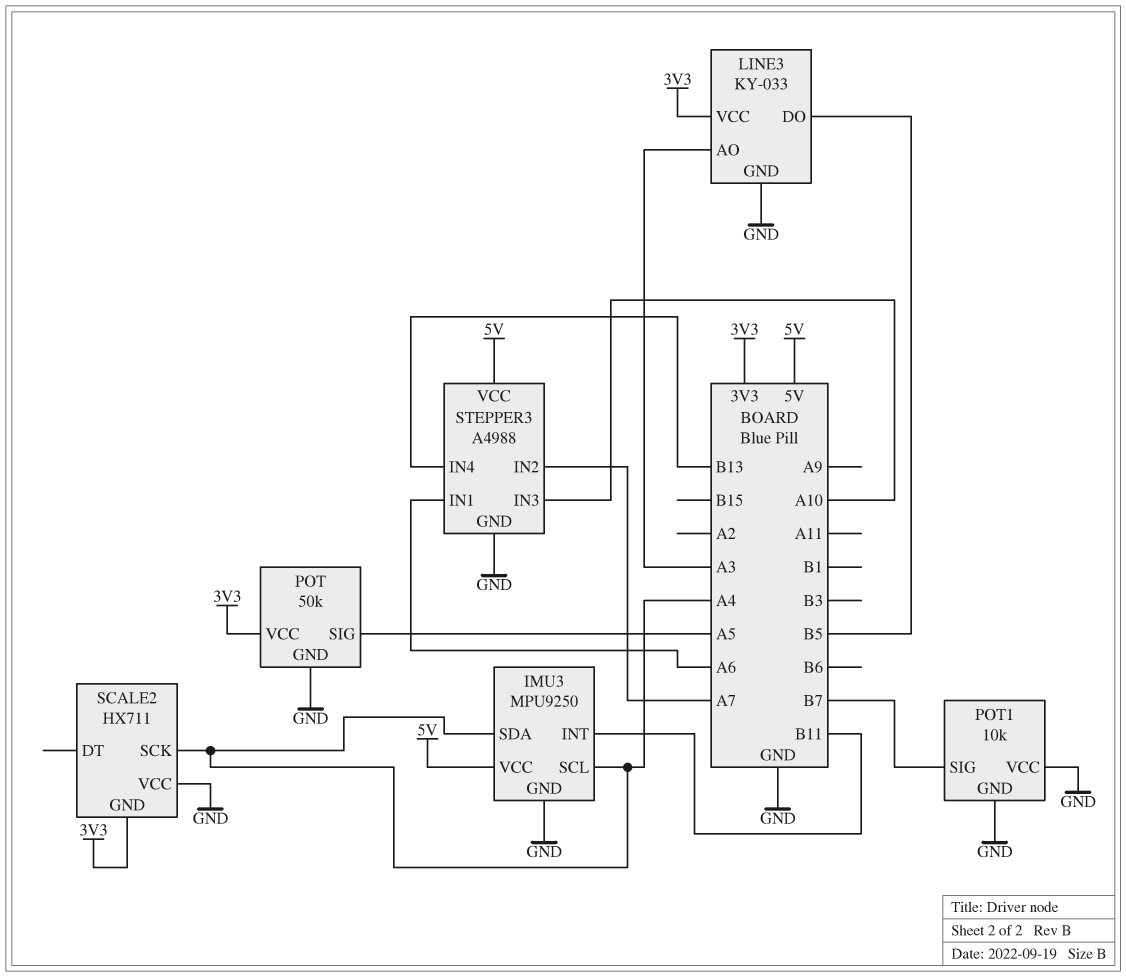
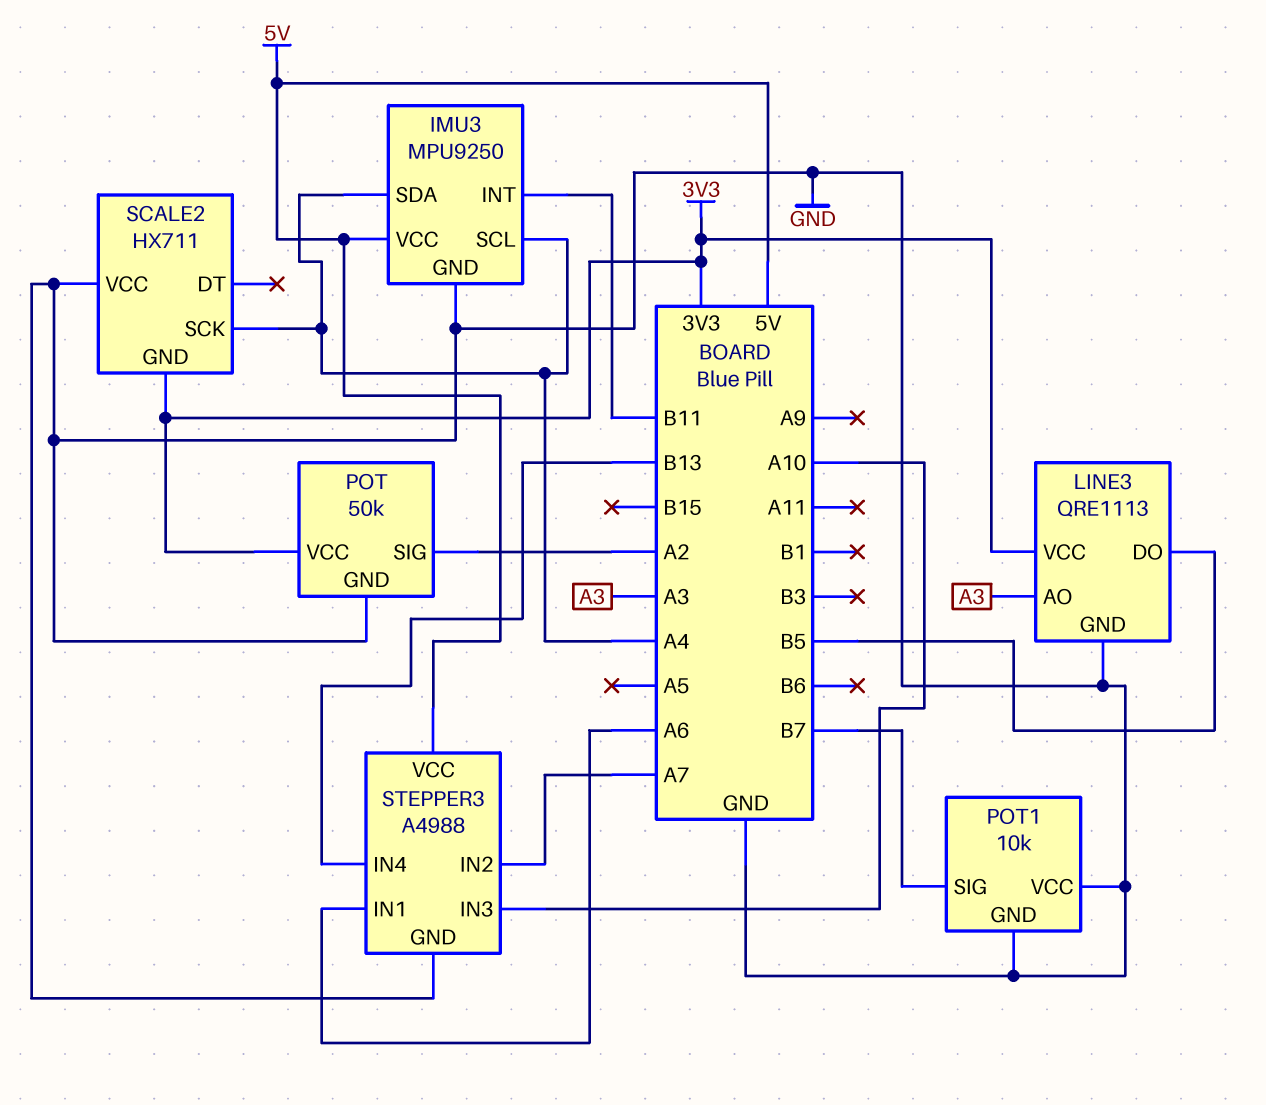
LINE3: KY-033 -> QRE1113
POT pin SIG: A5 -> A2

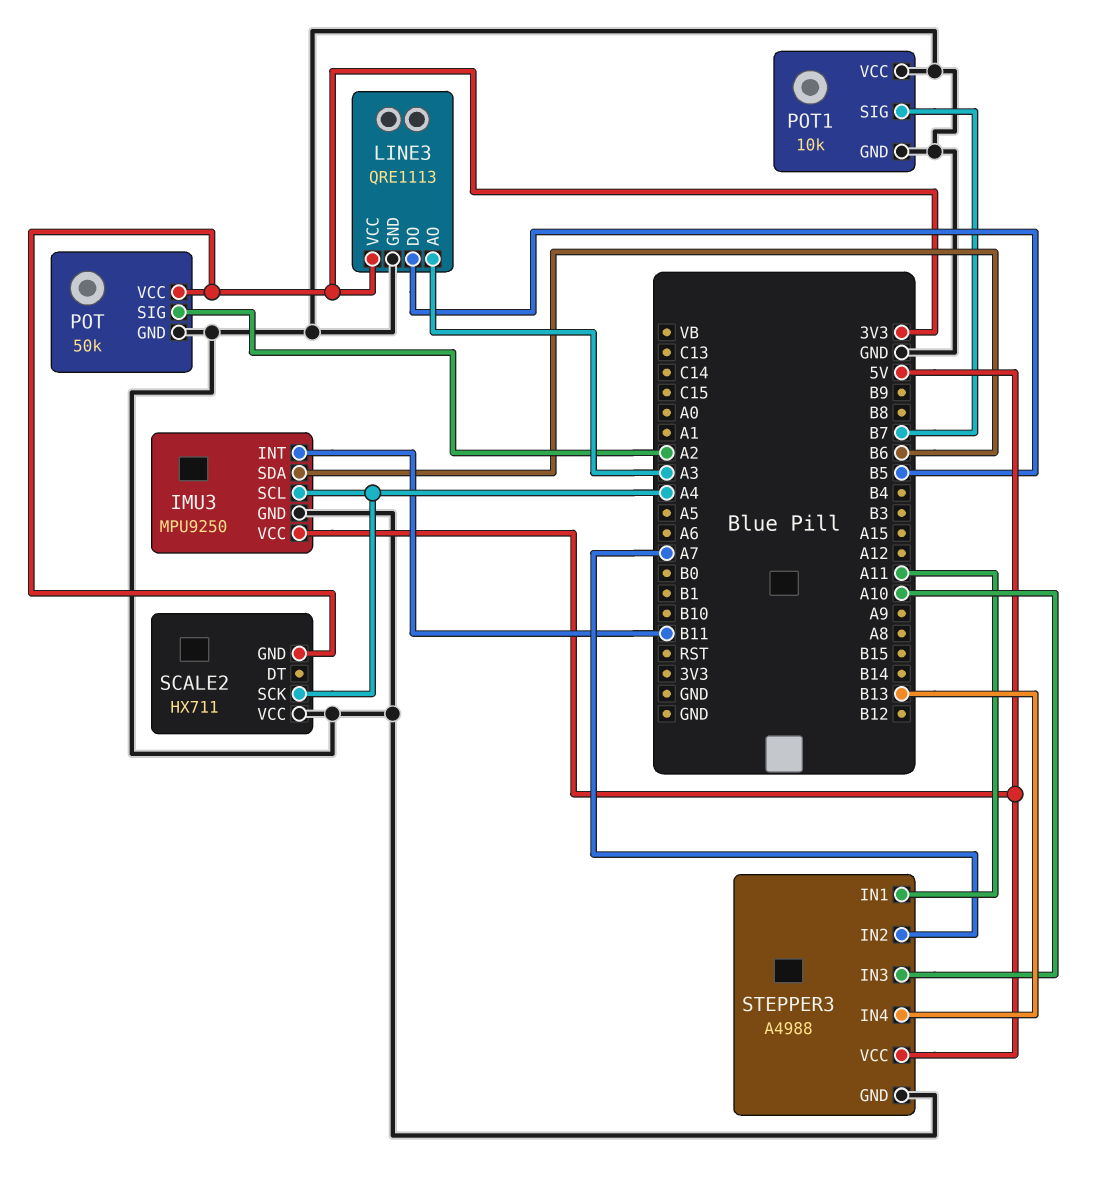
IMU3 pin SDA: A4 -> B6
STEPPER3 pin IN1: A6 -> A11

